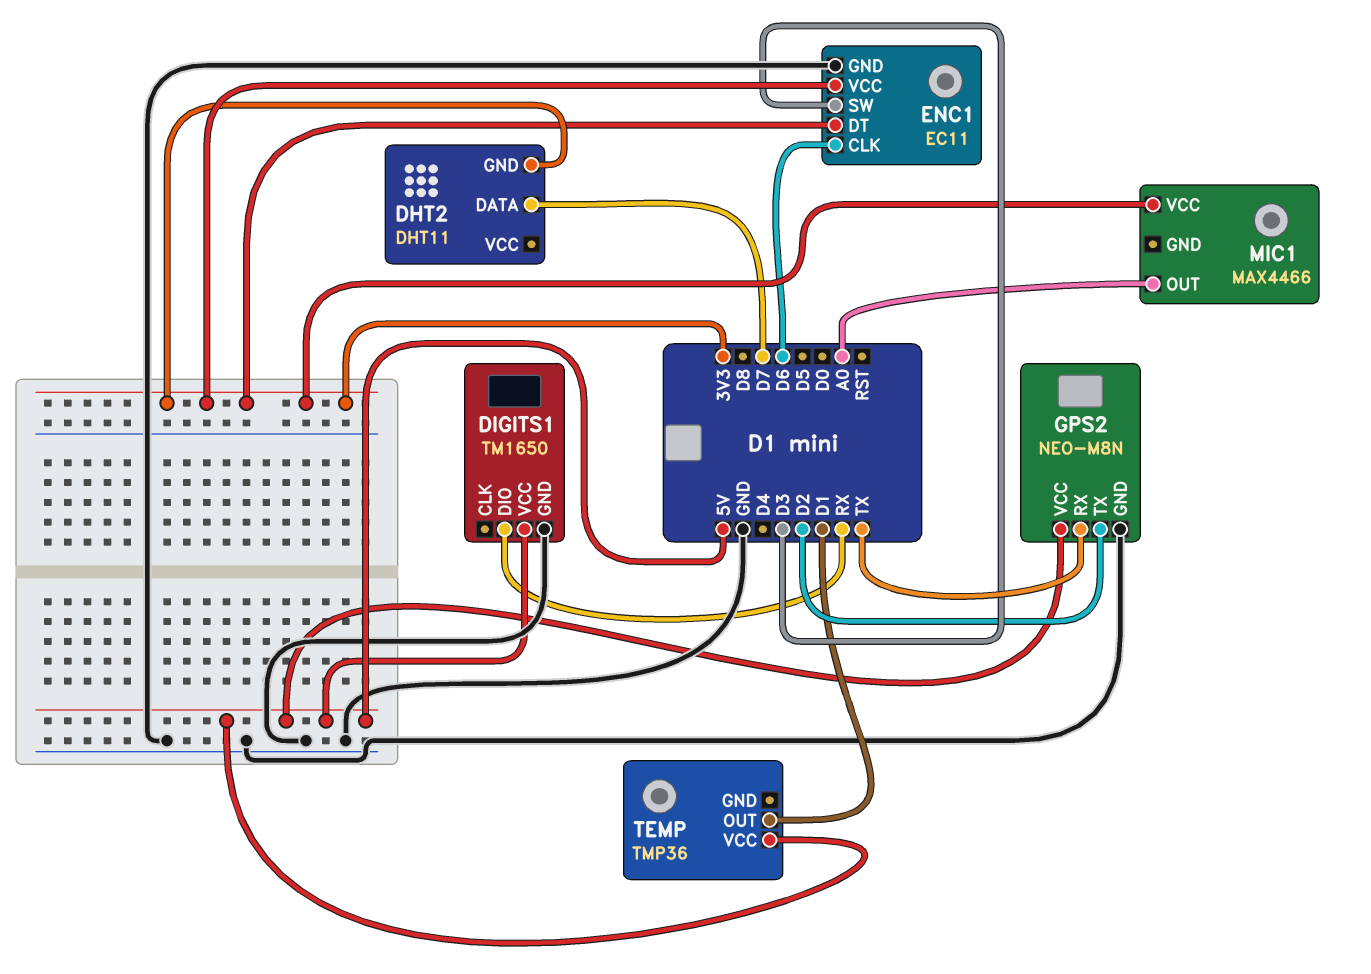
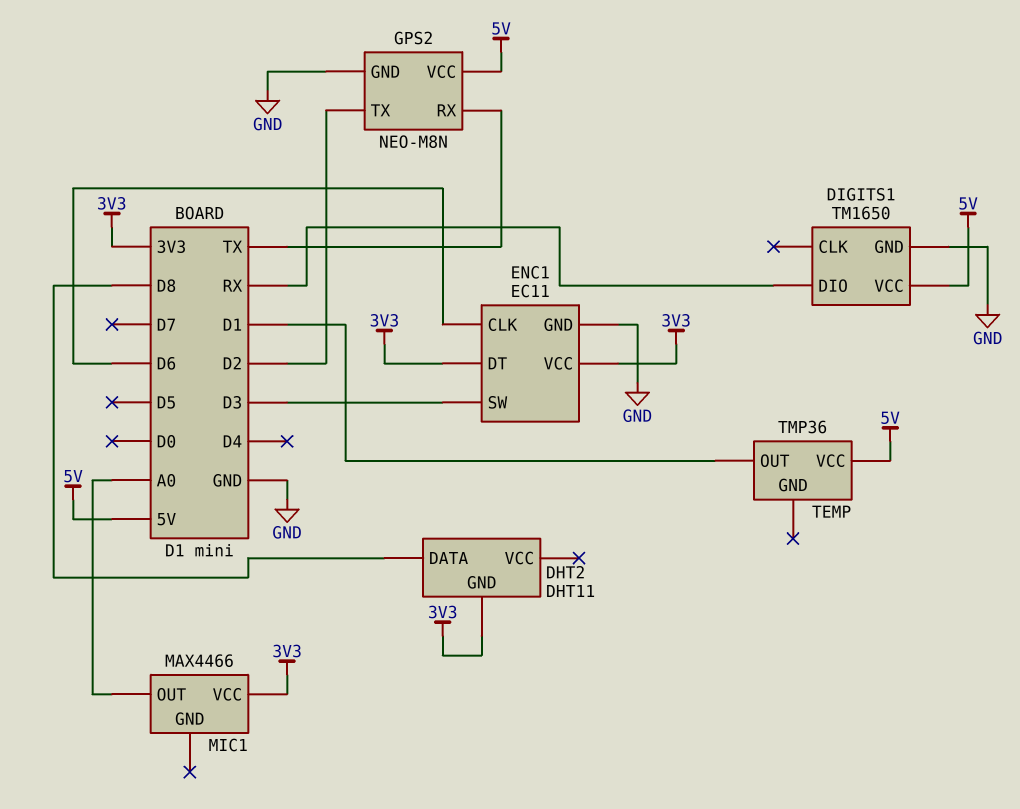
DHT2 pin DATA: D7 -> D8

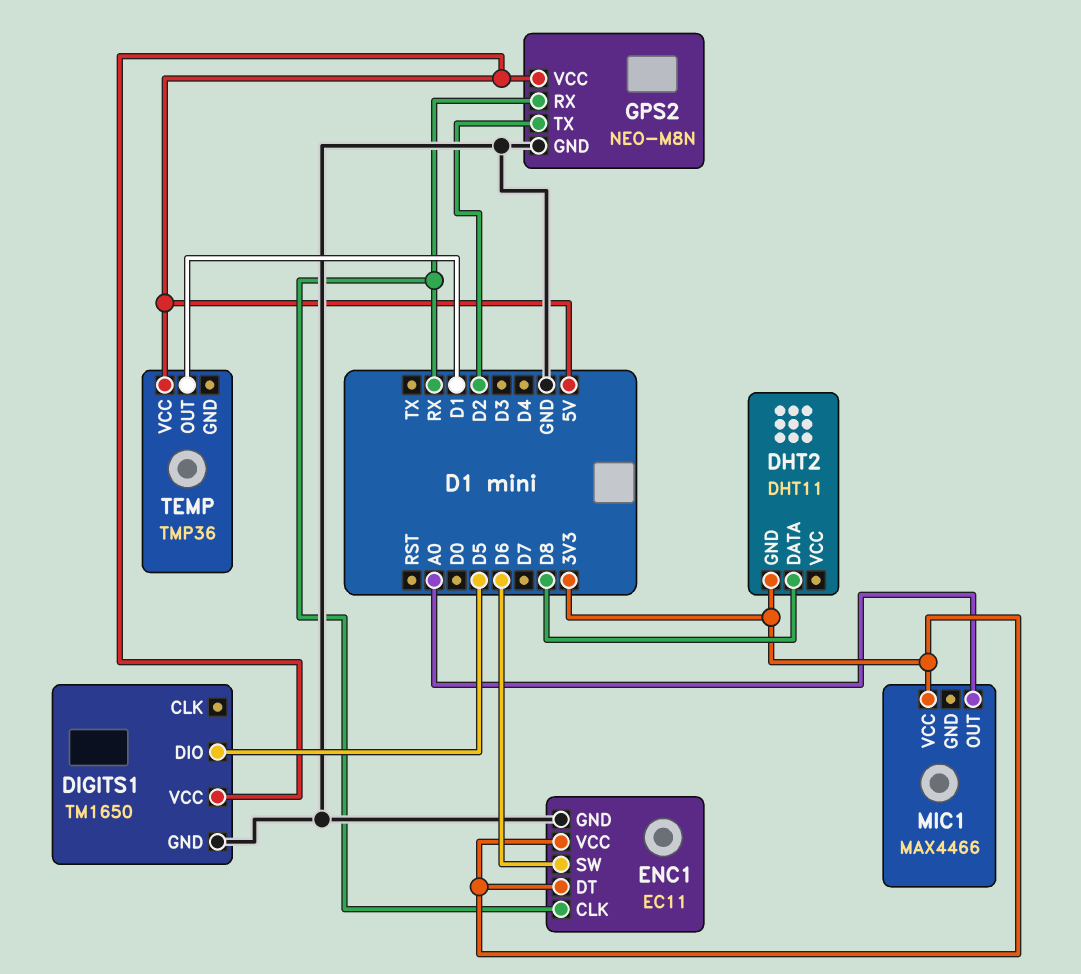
DIGITS1 pin DIO: RX -> D5
ENC1 pin CLK: D6 -> RX
ENC1 pin SW: D3 -> D6
GPS2 pin RX: TX -> RX

